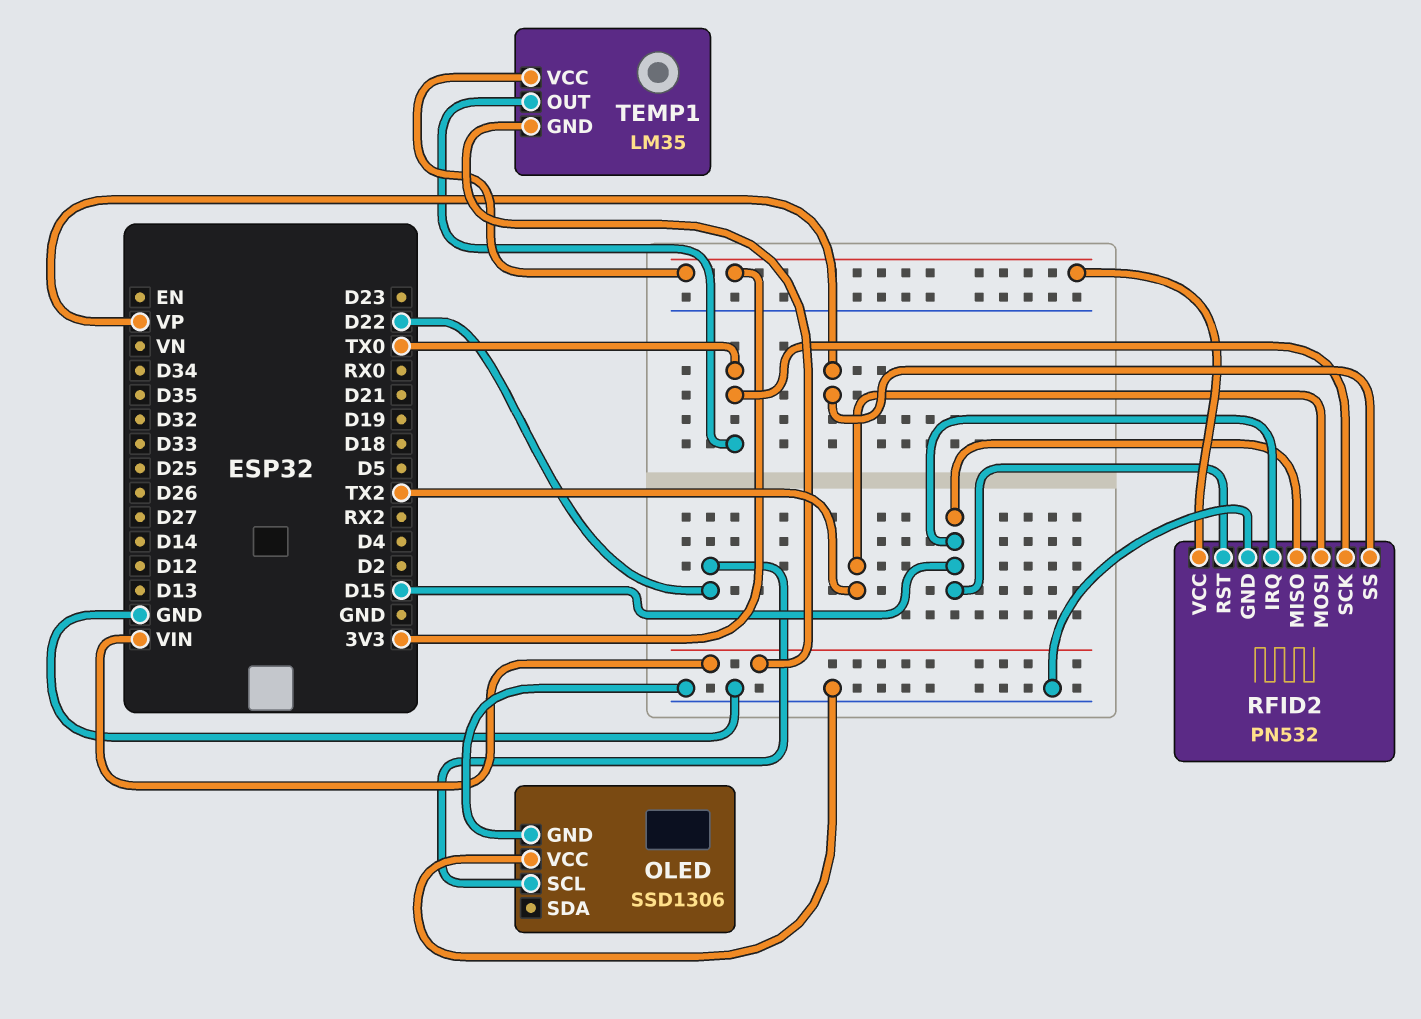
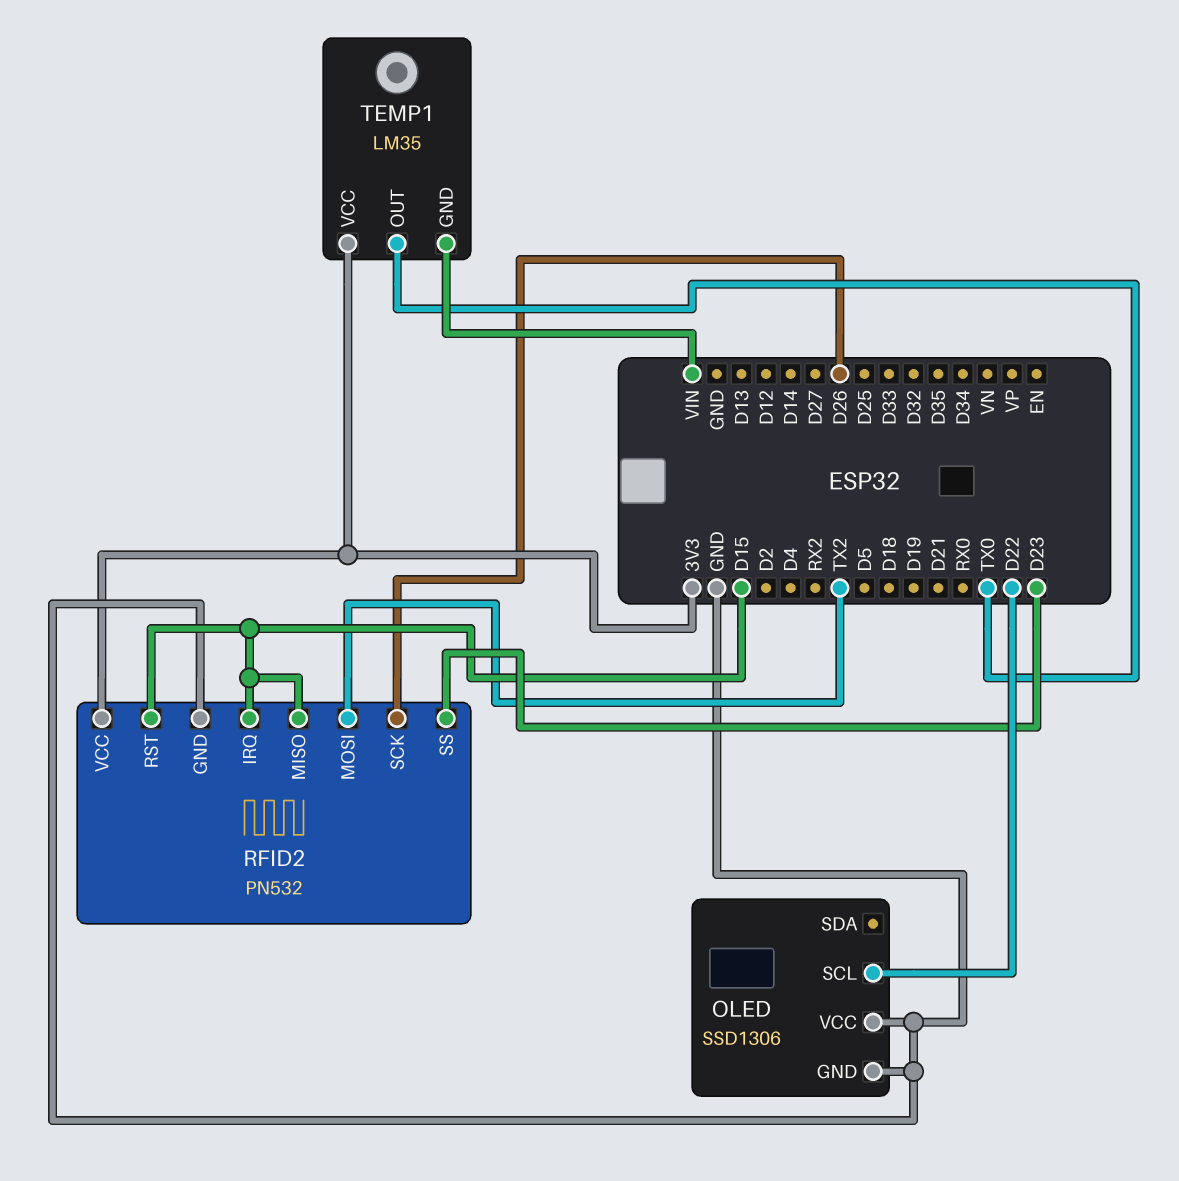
RFID2 pin SCK: TX0 -> D26
RFID2 pin SS: VP -> D23

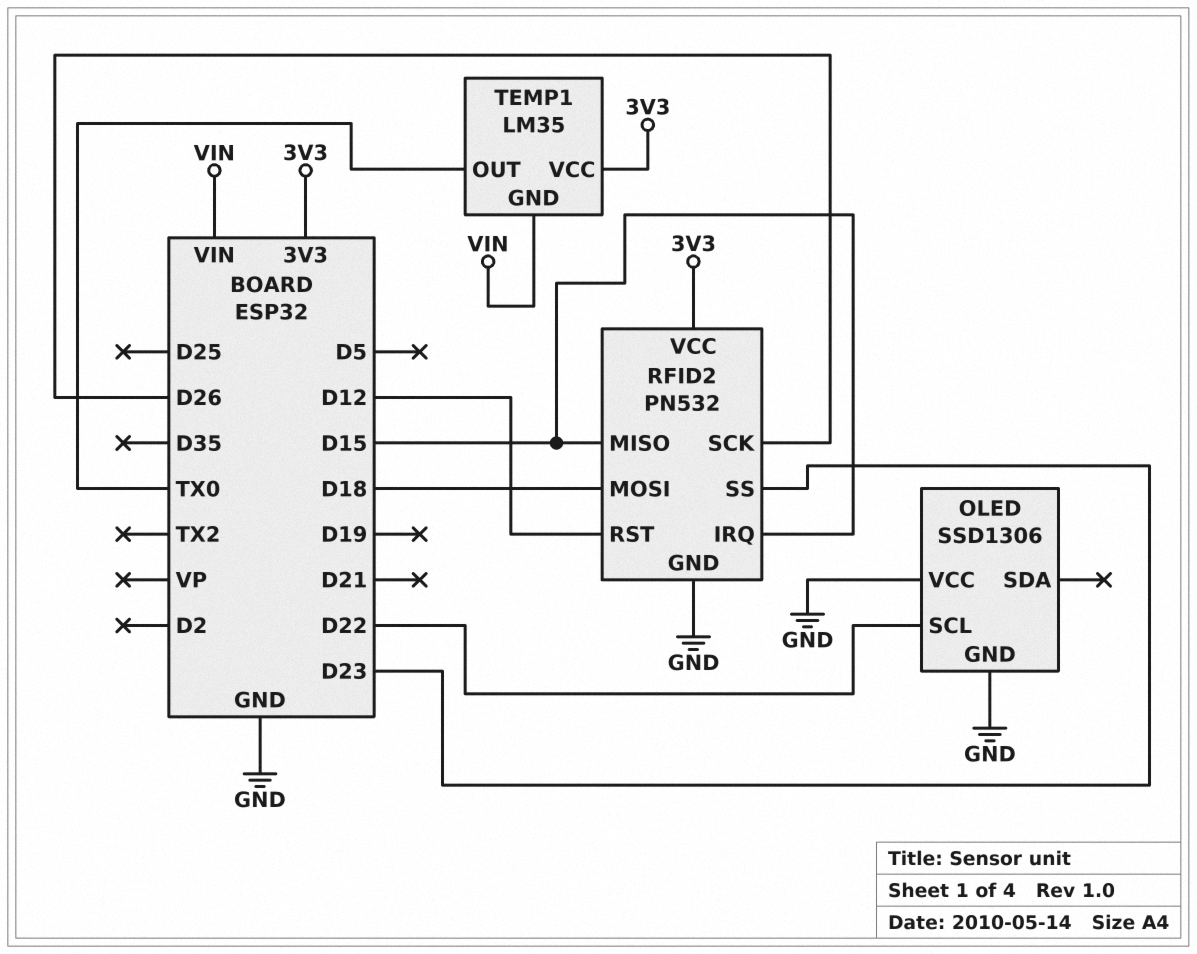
RFID2 pin MOSI: TX2 -> D18
RFID2 pin RST: D15 -> D12

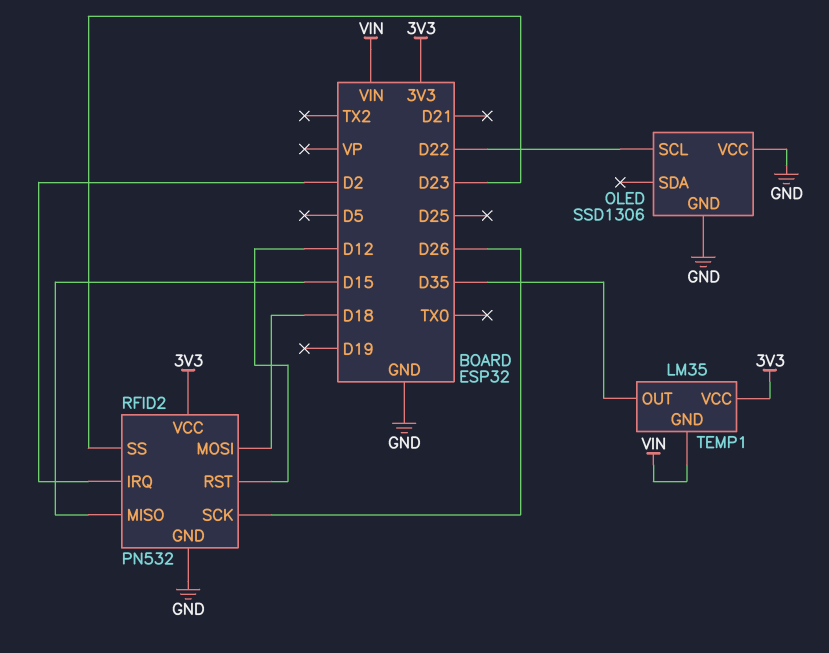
RFID2 pin IRQ: D15 -> D2
TEMP1 pin OUT: TX0 -> D35

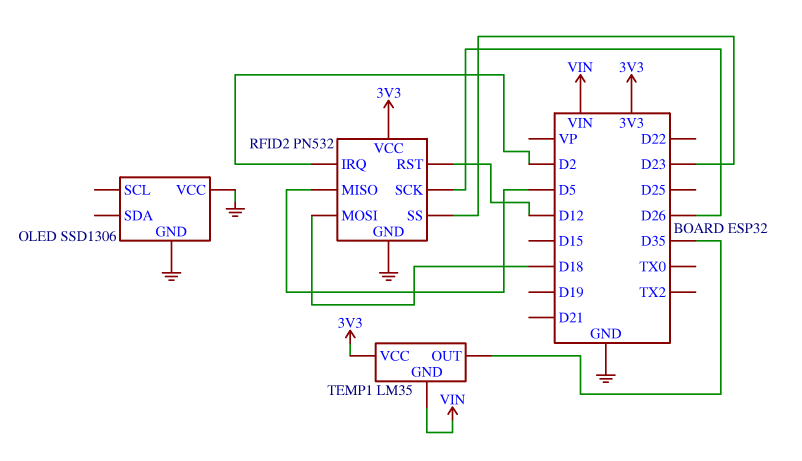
OLED pin SCL: D22 -> none
RFID2 pin MISO: D15 -> D5

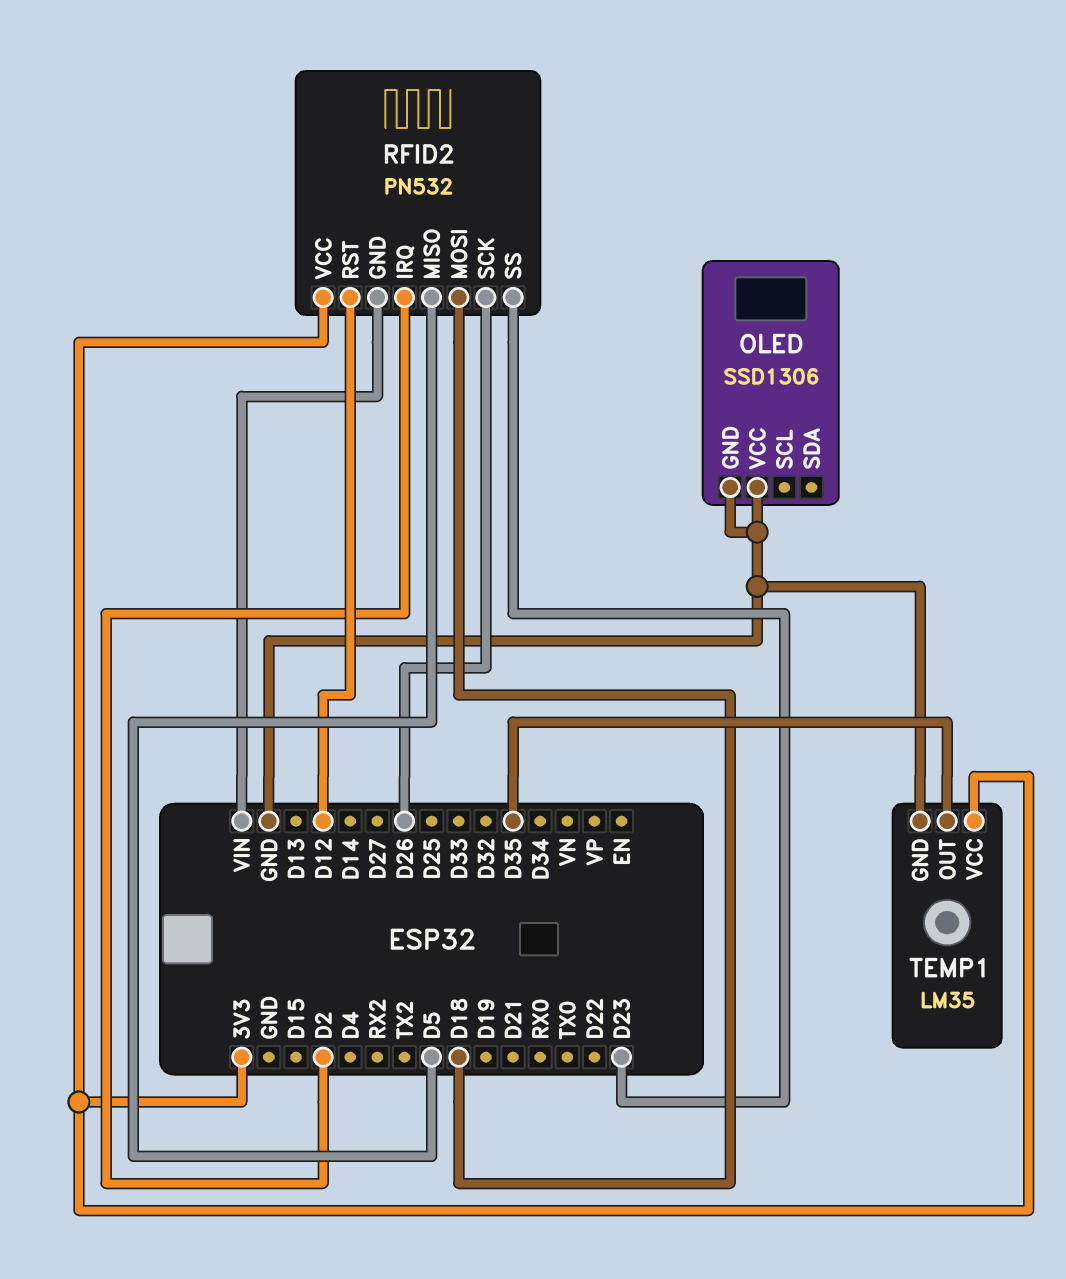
RFID2 pin GND: GND -> VIN
TEMP1 pin GND: VIN -> GND

